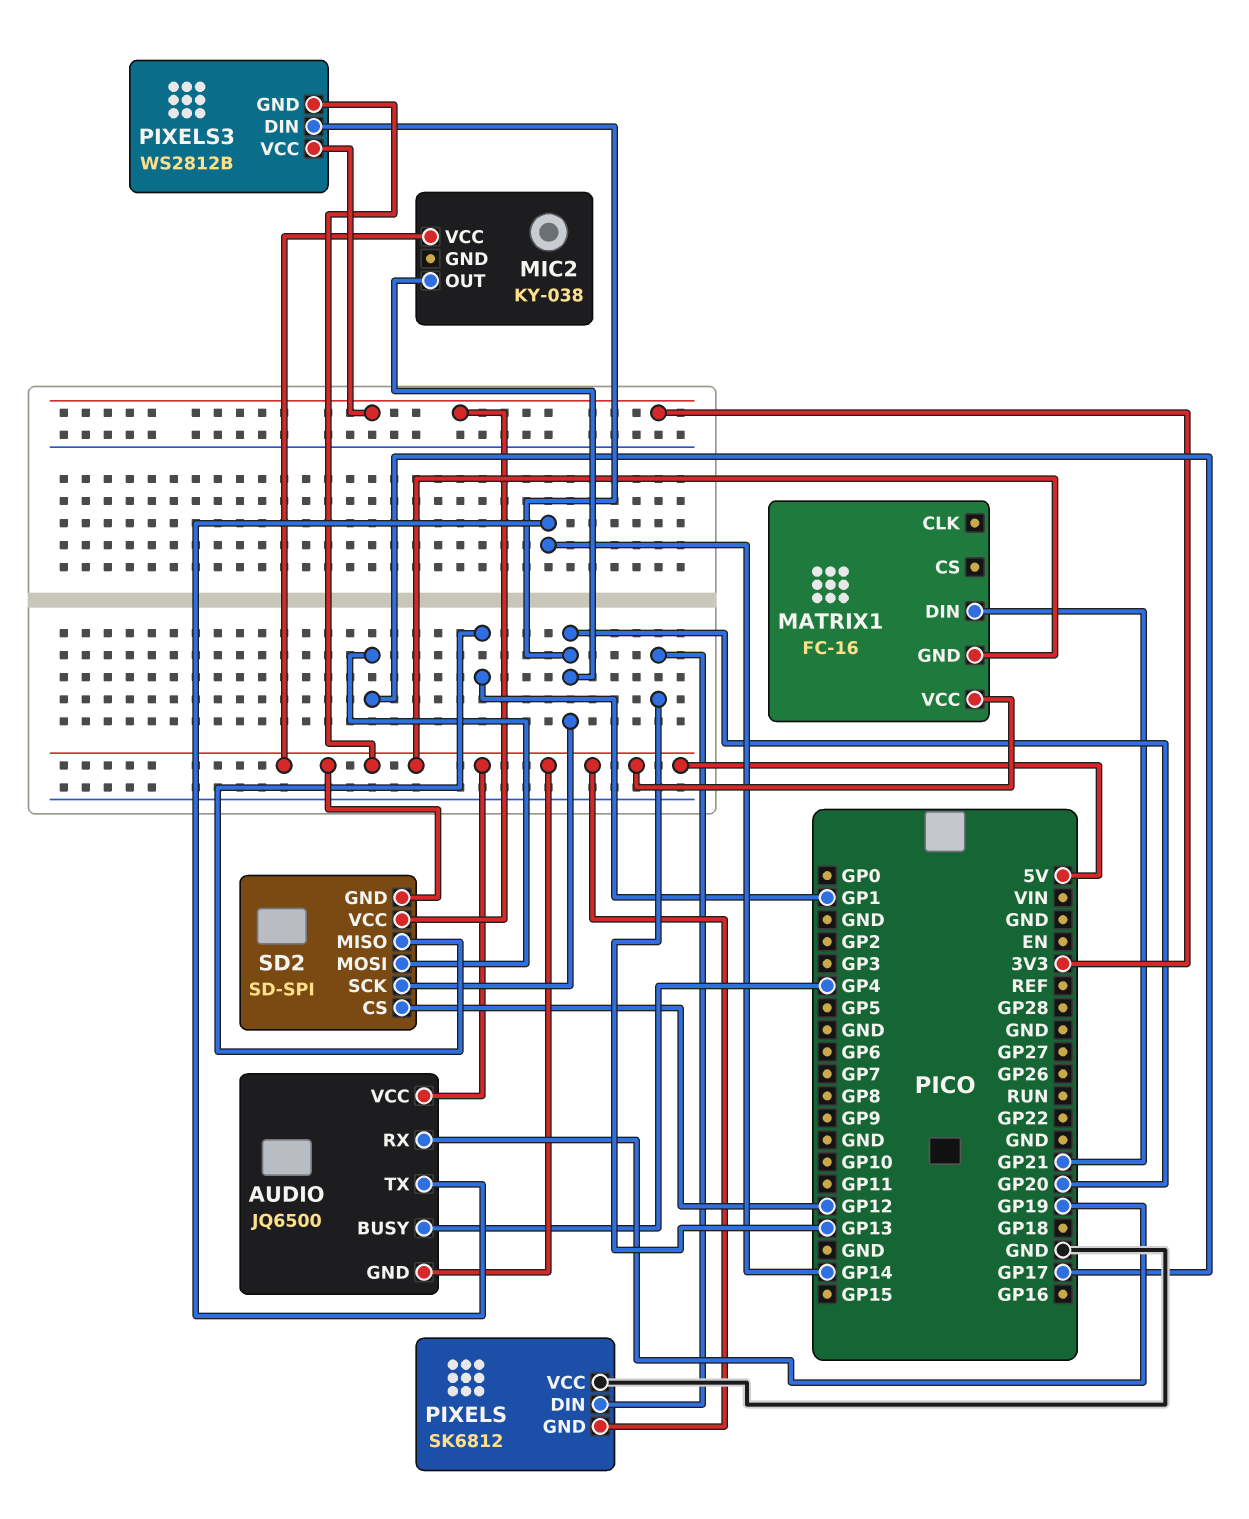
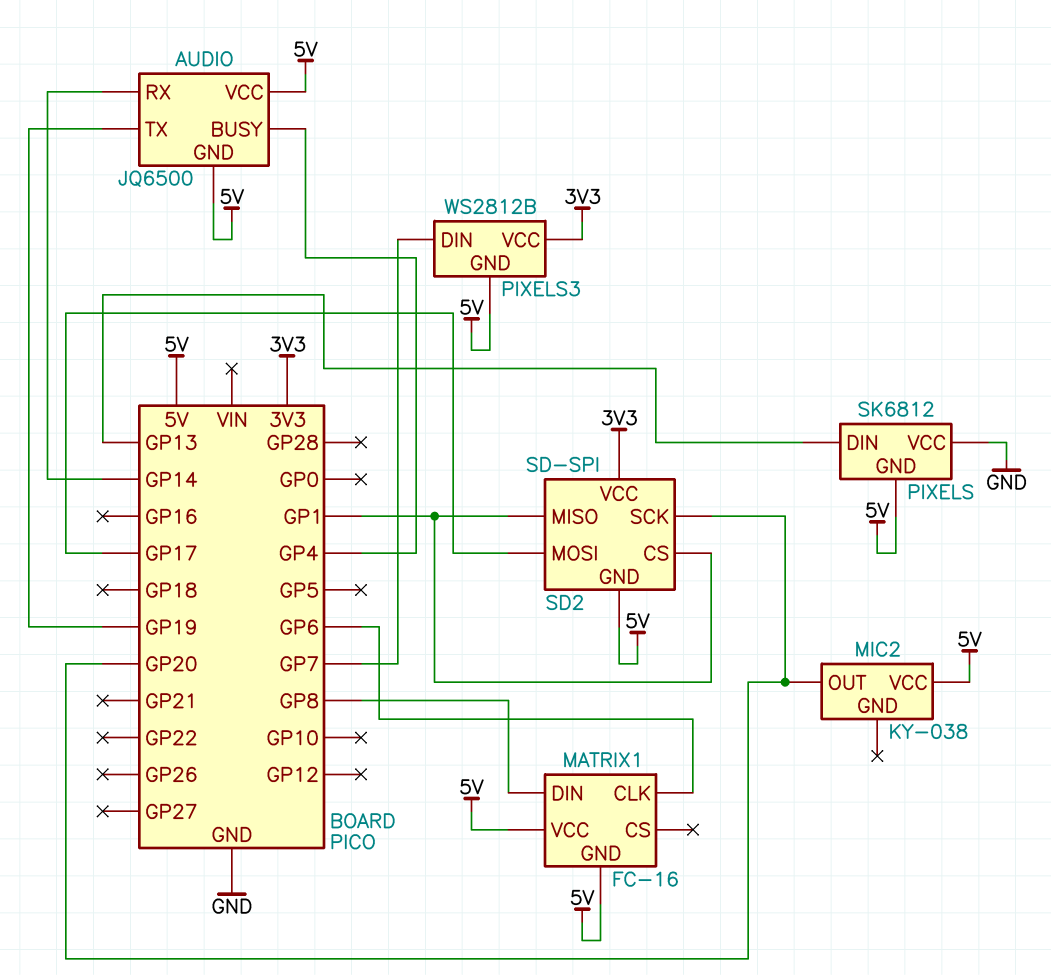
AUDIO pin RX: GP19 -> GP14
AUDIO pin TX: GP14 -> GP19
MATRIX1 pin CLK: none -> GP6
MATRIX1 pin DIN: GP21 -> GP8
PIXELS3 pin DIN: GP20 -> GP7
SD2 pin CS: GP12 -> GP1

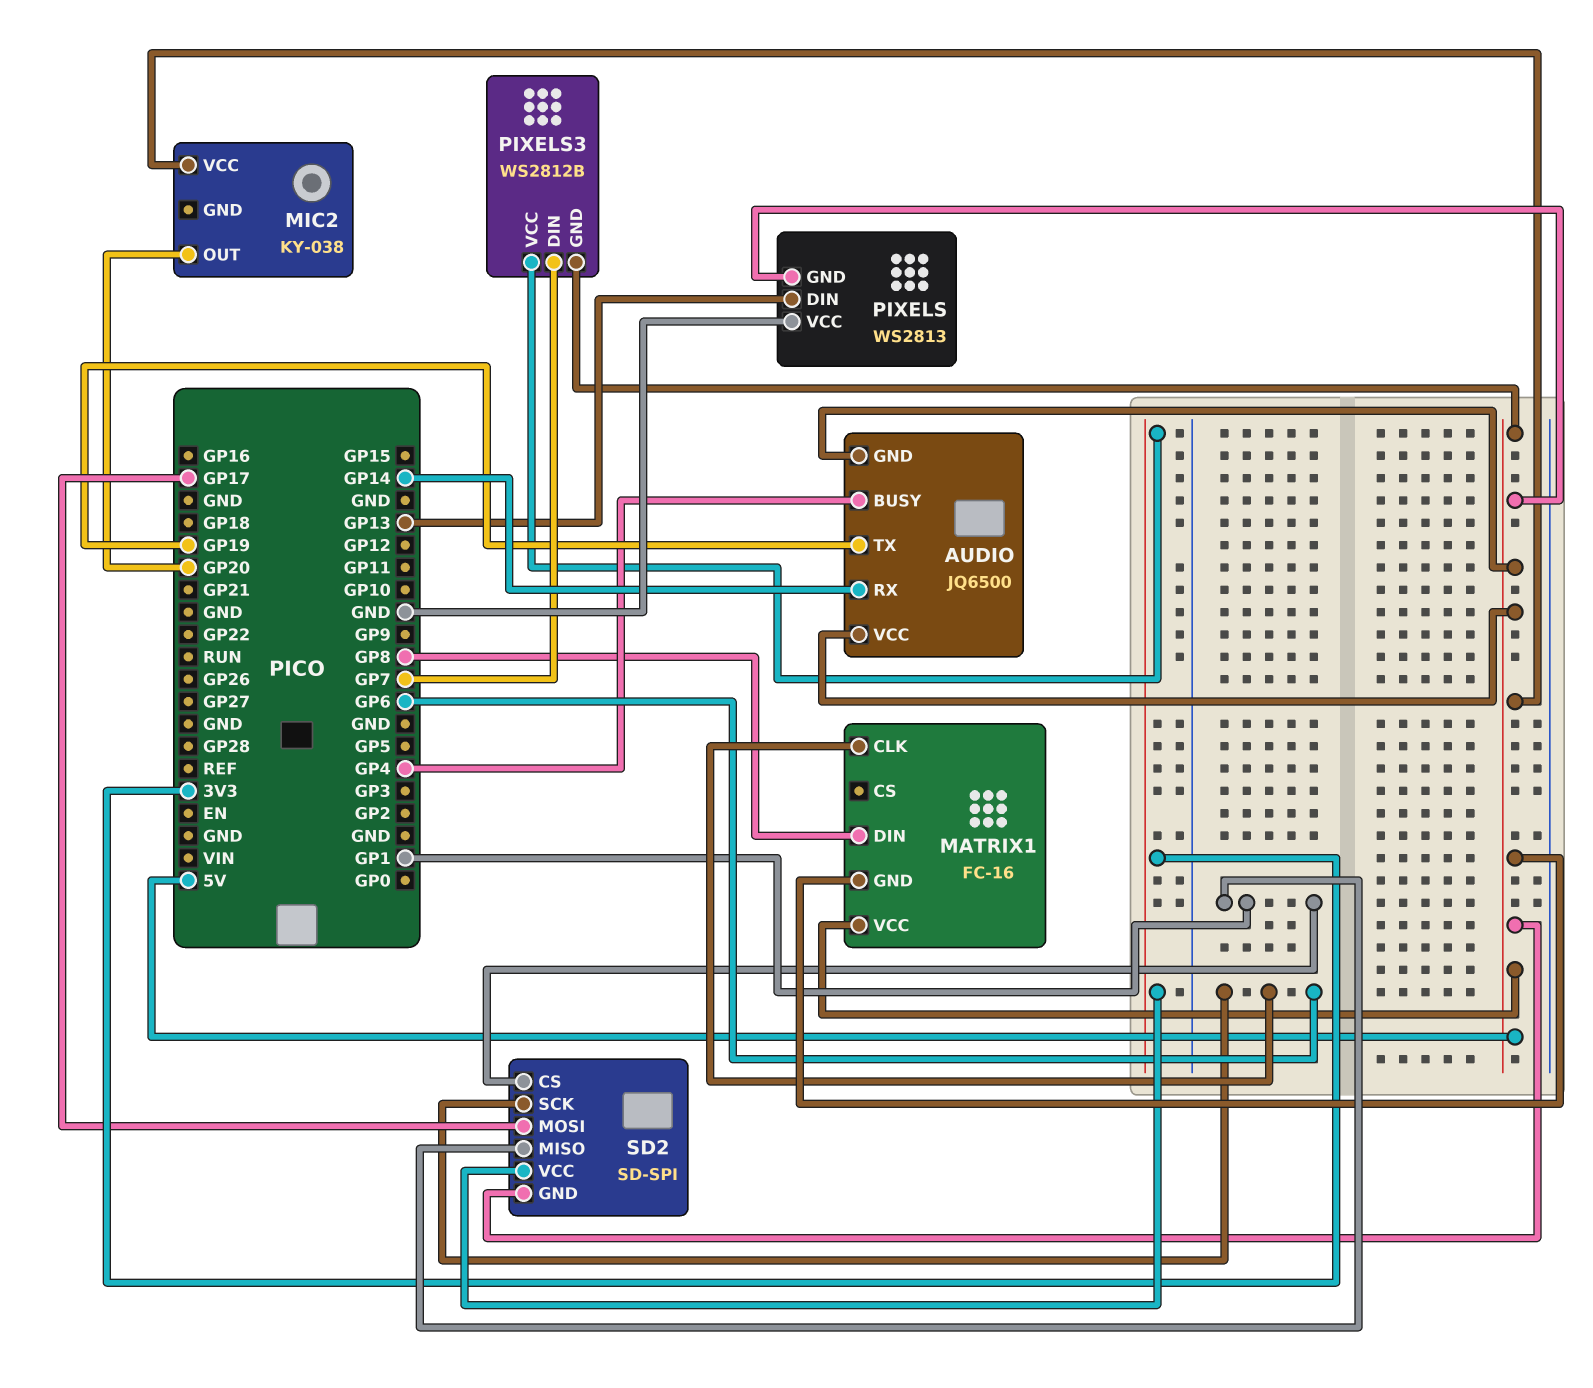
PIXELS: SK6812 -> WS2813
SD2 pin SCK: GP20 -> GP6

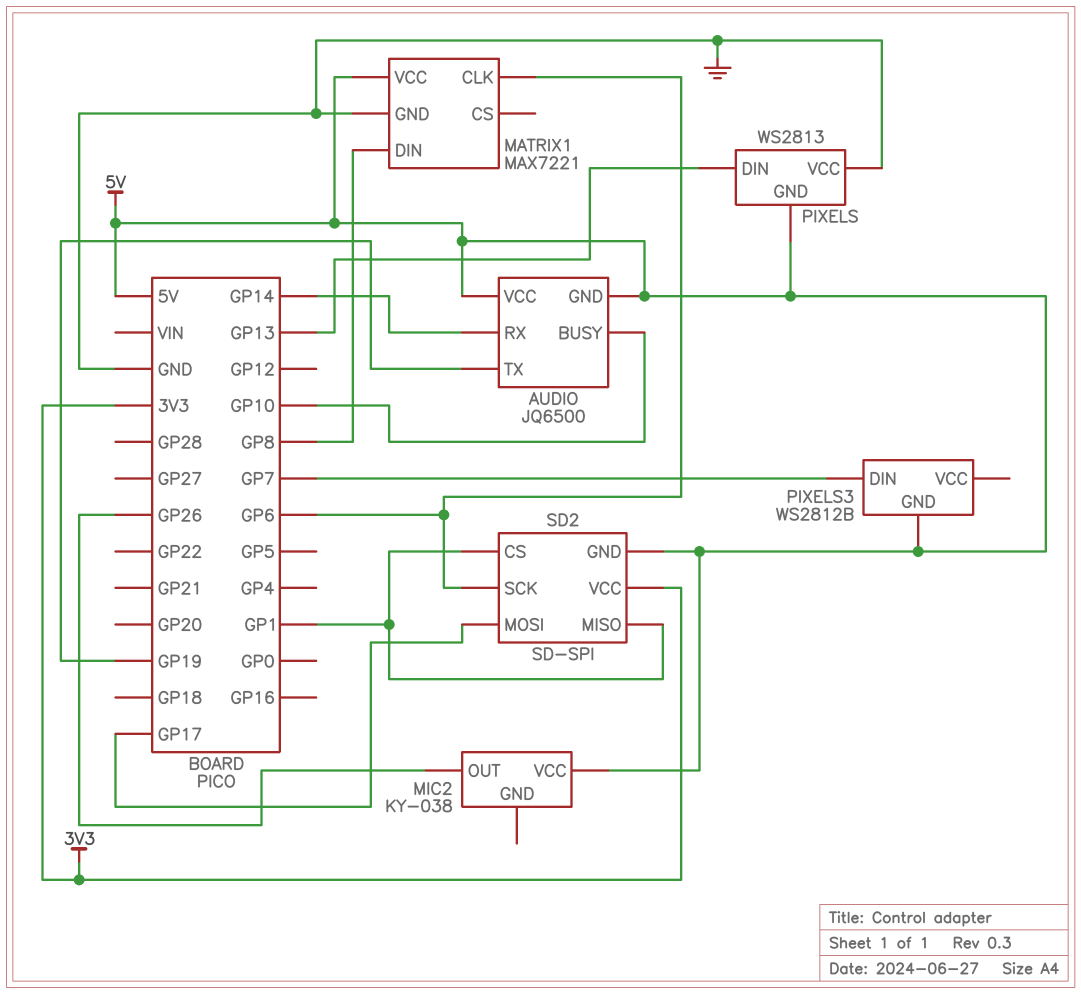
AUDIO pin BUSY: GP4 -> GP10
MATRIX1: FC-16 -> MAX7221
MATRIX1 pin GND: 5V -> GND
MIC2 pin OUT: GP20 -> GP26
PIXELS3 pin VCC: 3V3 -> none

